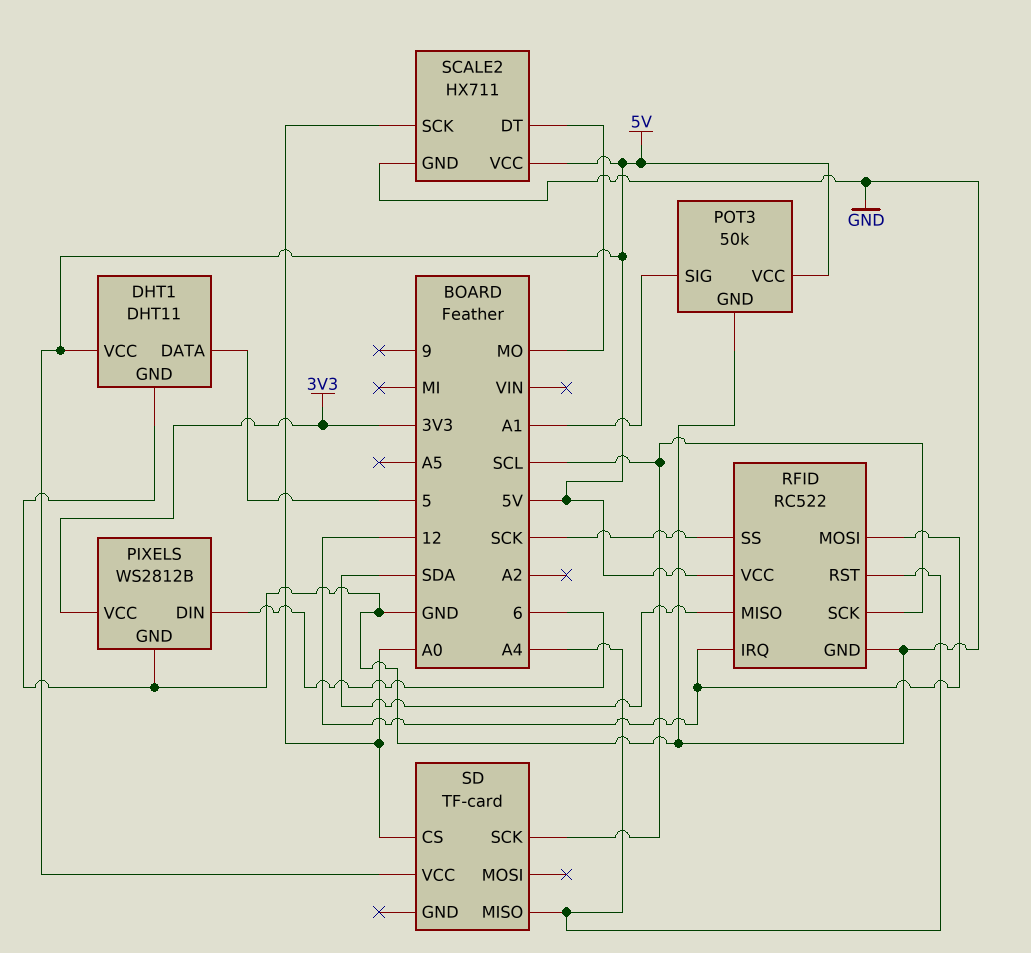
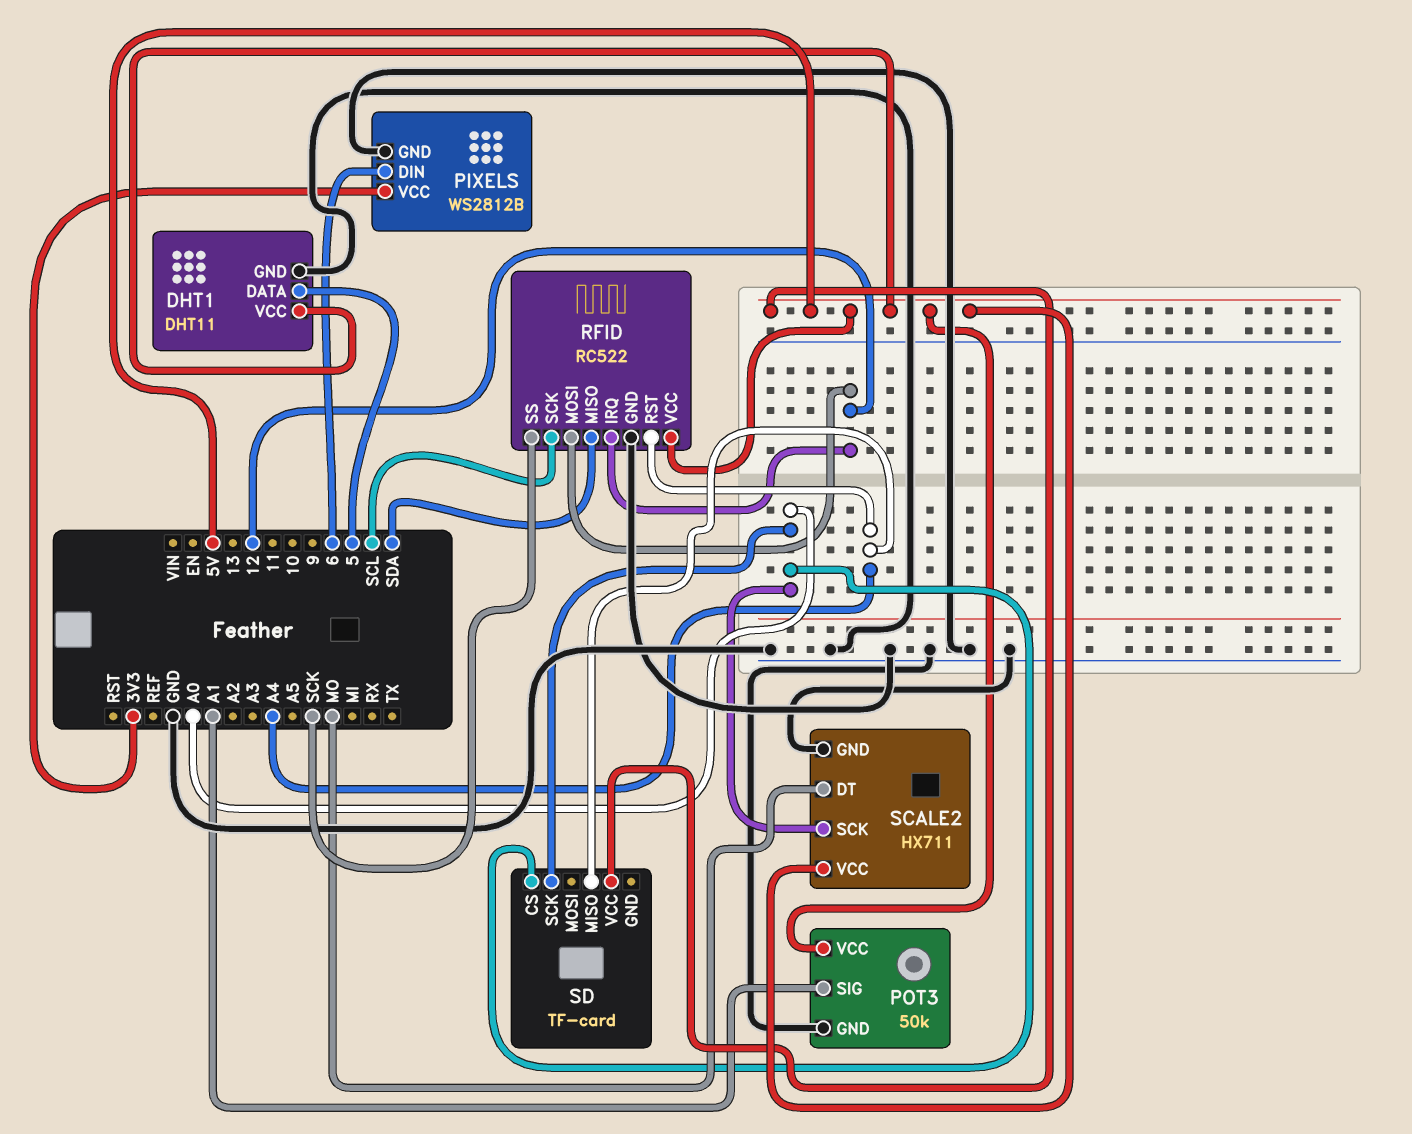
SD pin SCK: SCL -> A0

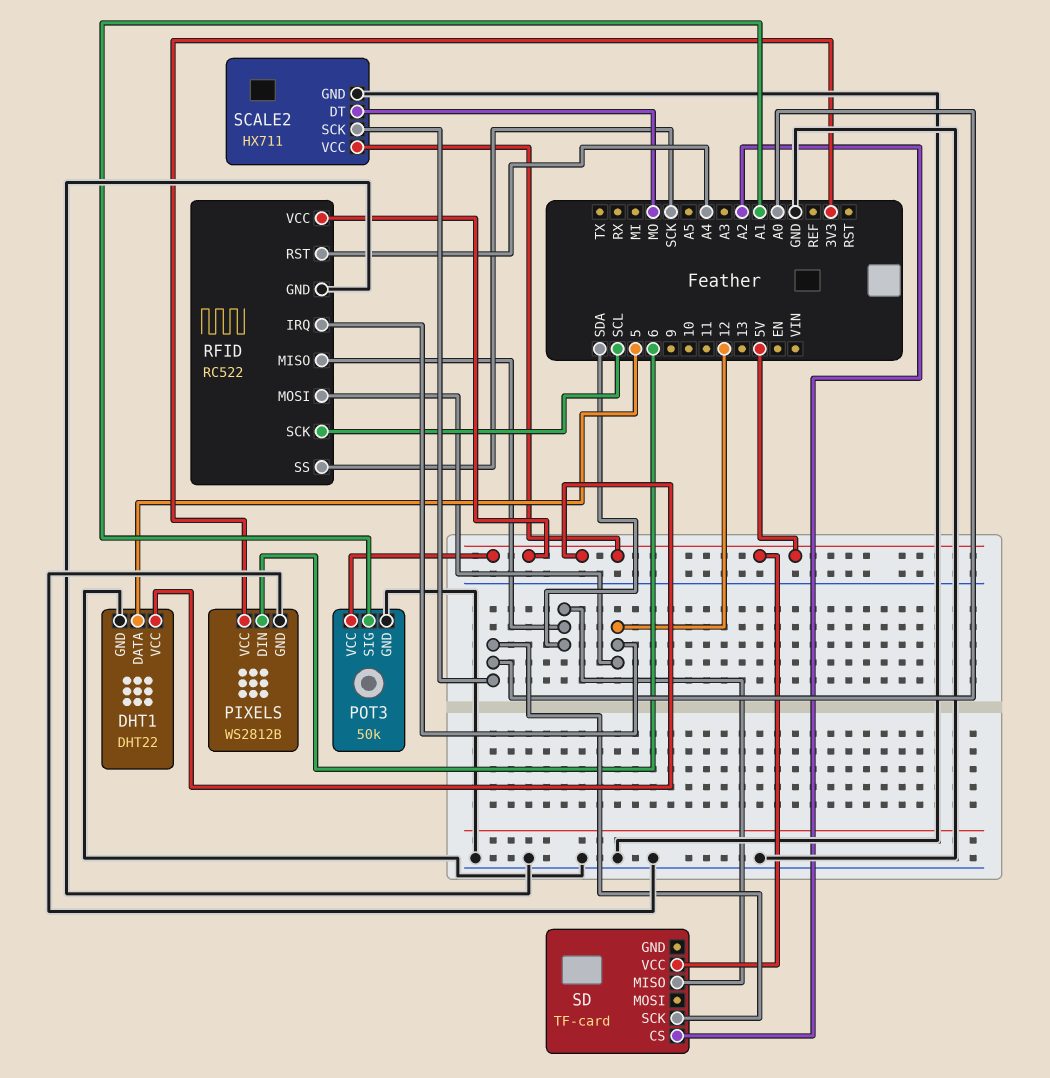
DHT1: DHT11 -> DHT22
SD pin CS: A0 -> A2
SD pin MISO: A4 -> SDA

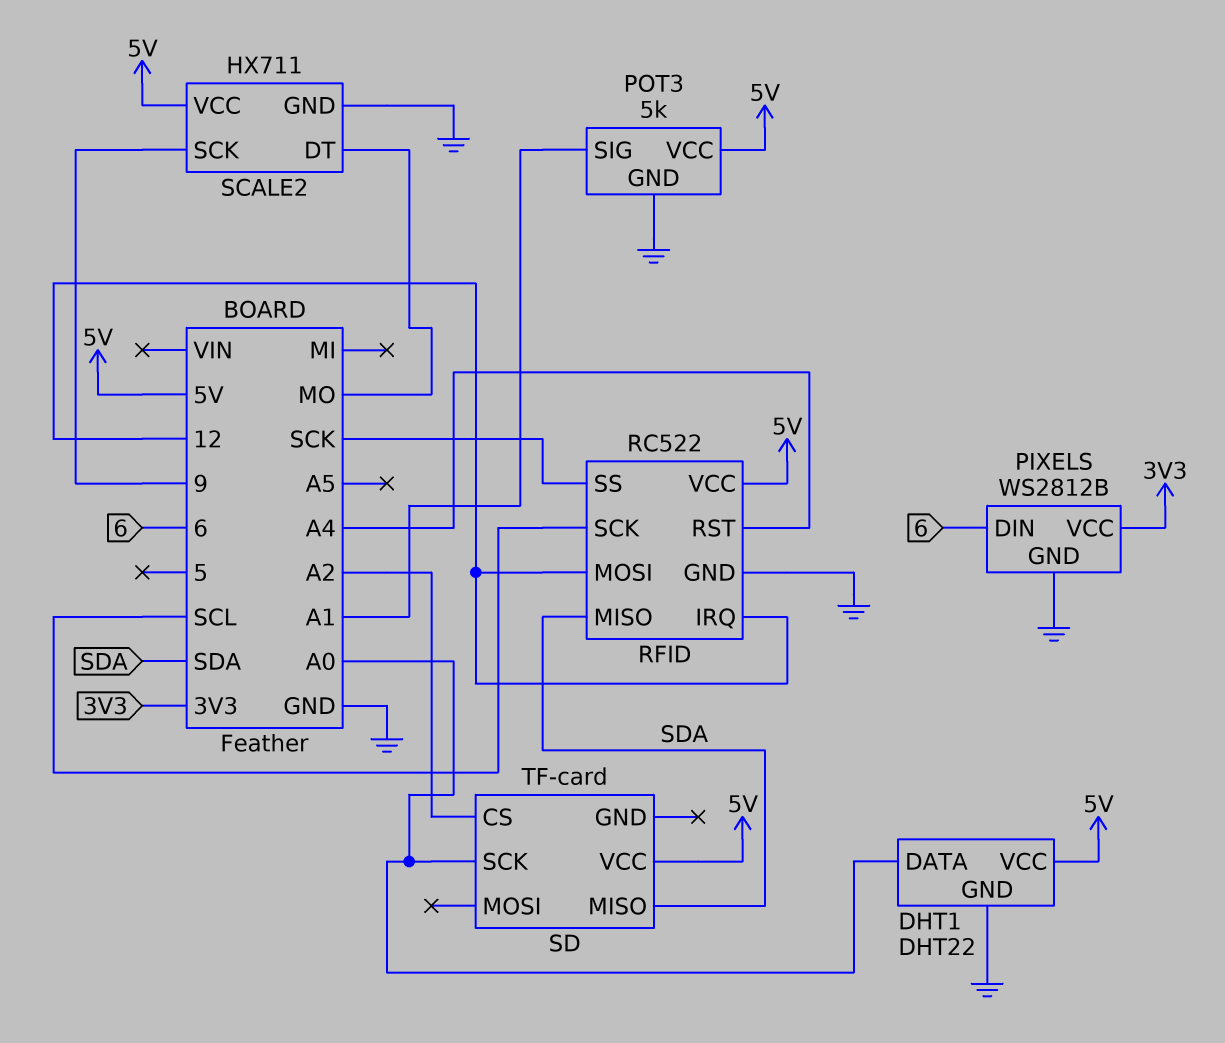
DHT1 pin DATA: 5 -> A0
POT3: 50k -> 5k
SCALE2 pin SCK: A0 -> 9

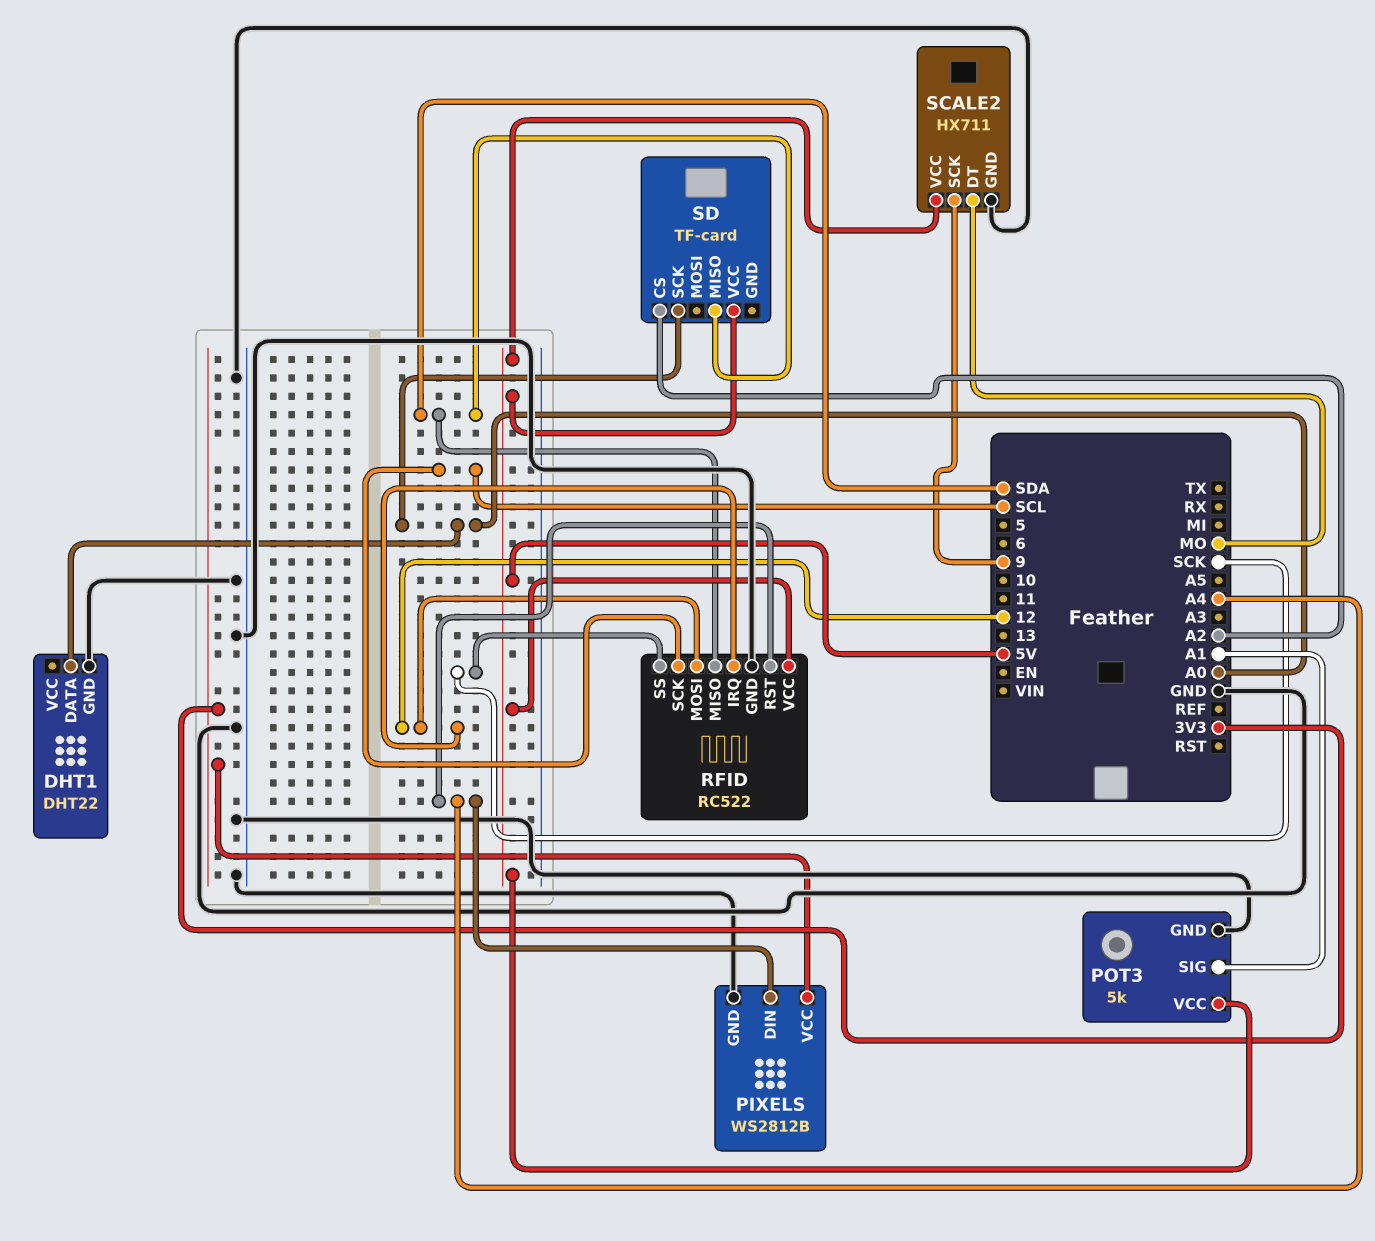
DHT1 pin VCC: 5V -> none
PIXELS pin DIN: 6 -> A4

